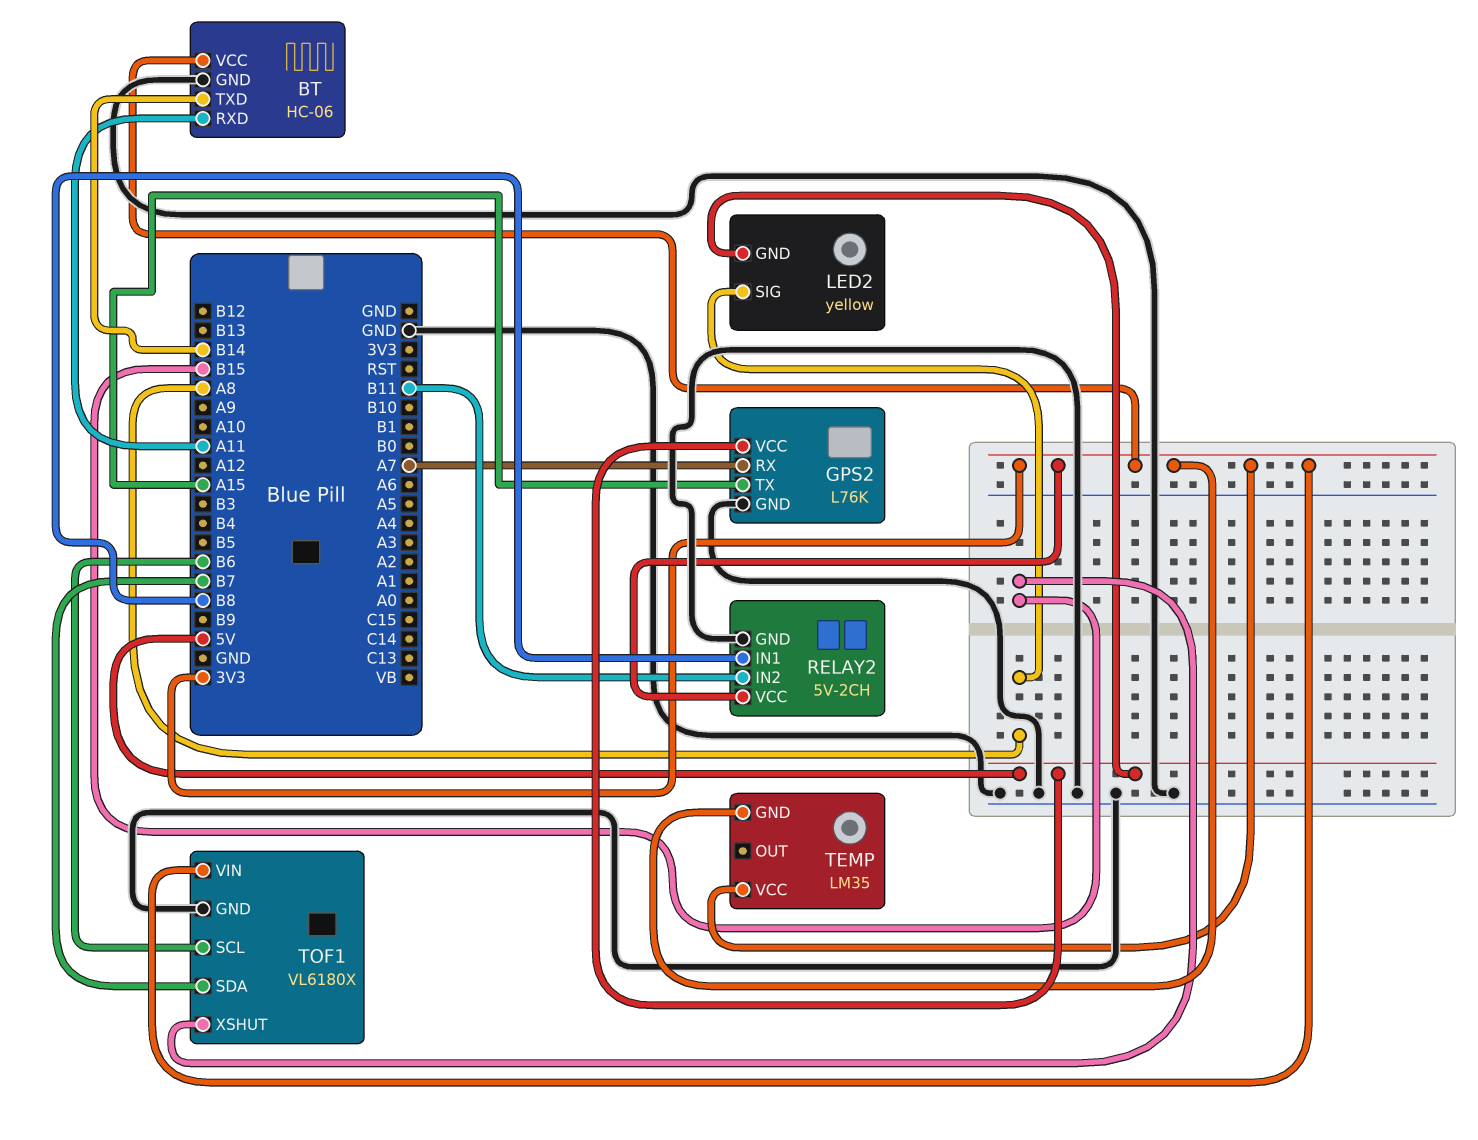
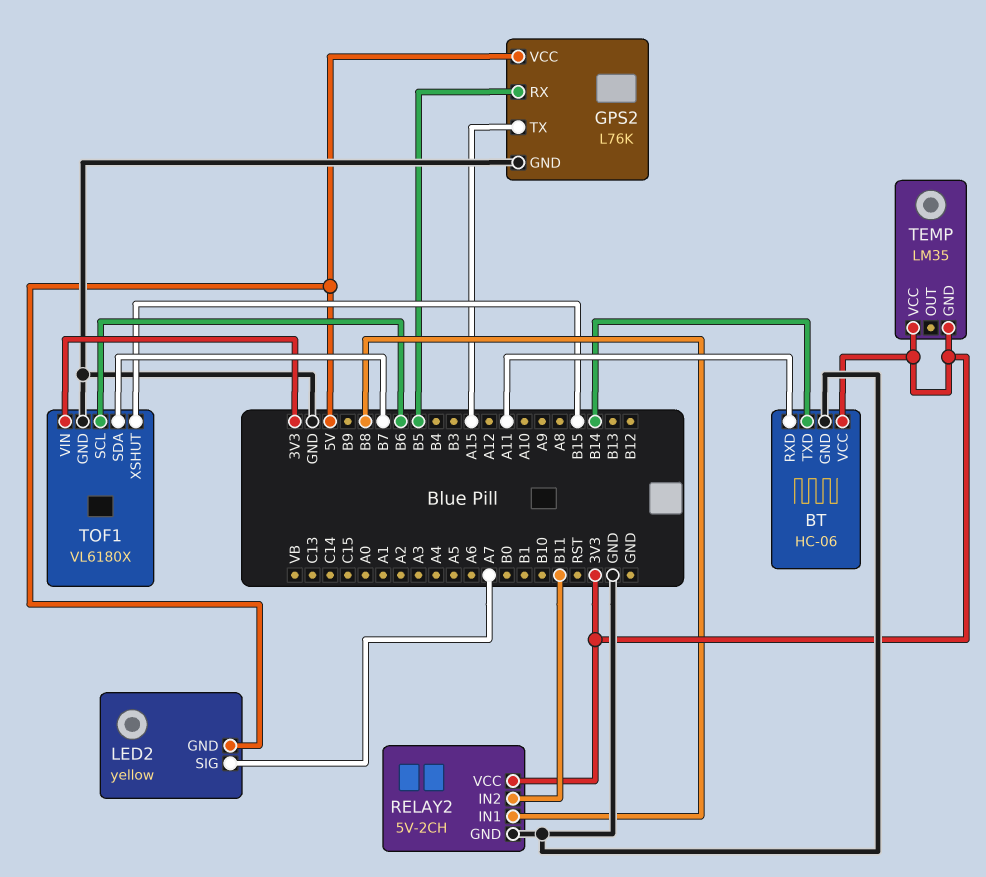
GPS2 pin RX: A7 -> B5
LED2 pin SIG: A8 -> A7

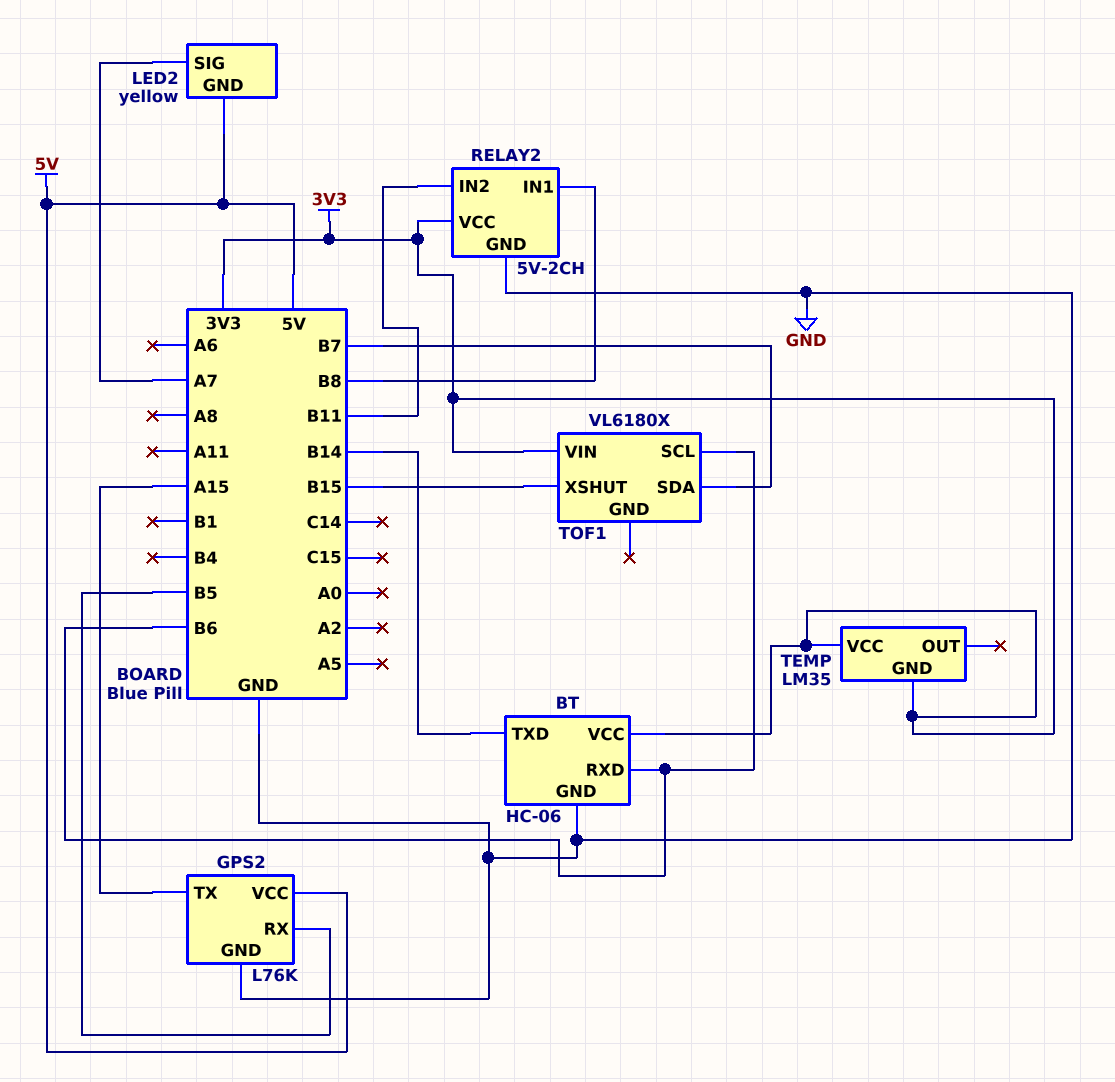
BT pin RXD: A11 -> B6
TOF1 pin GND: GND -> none

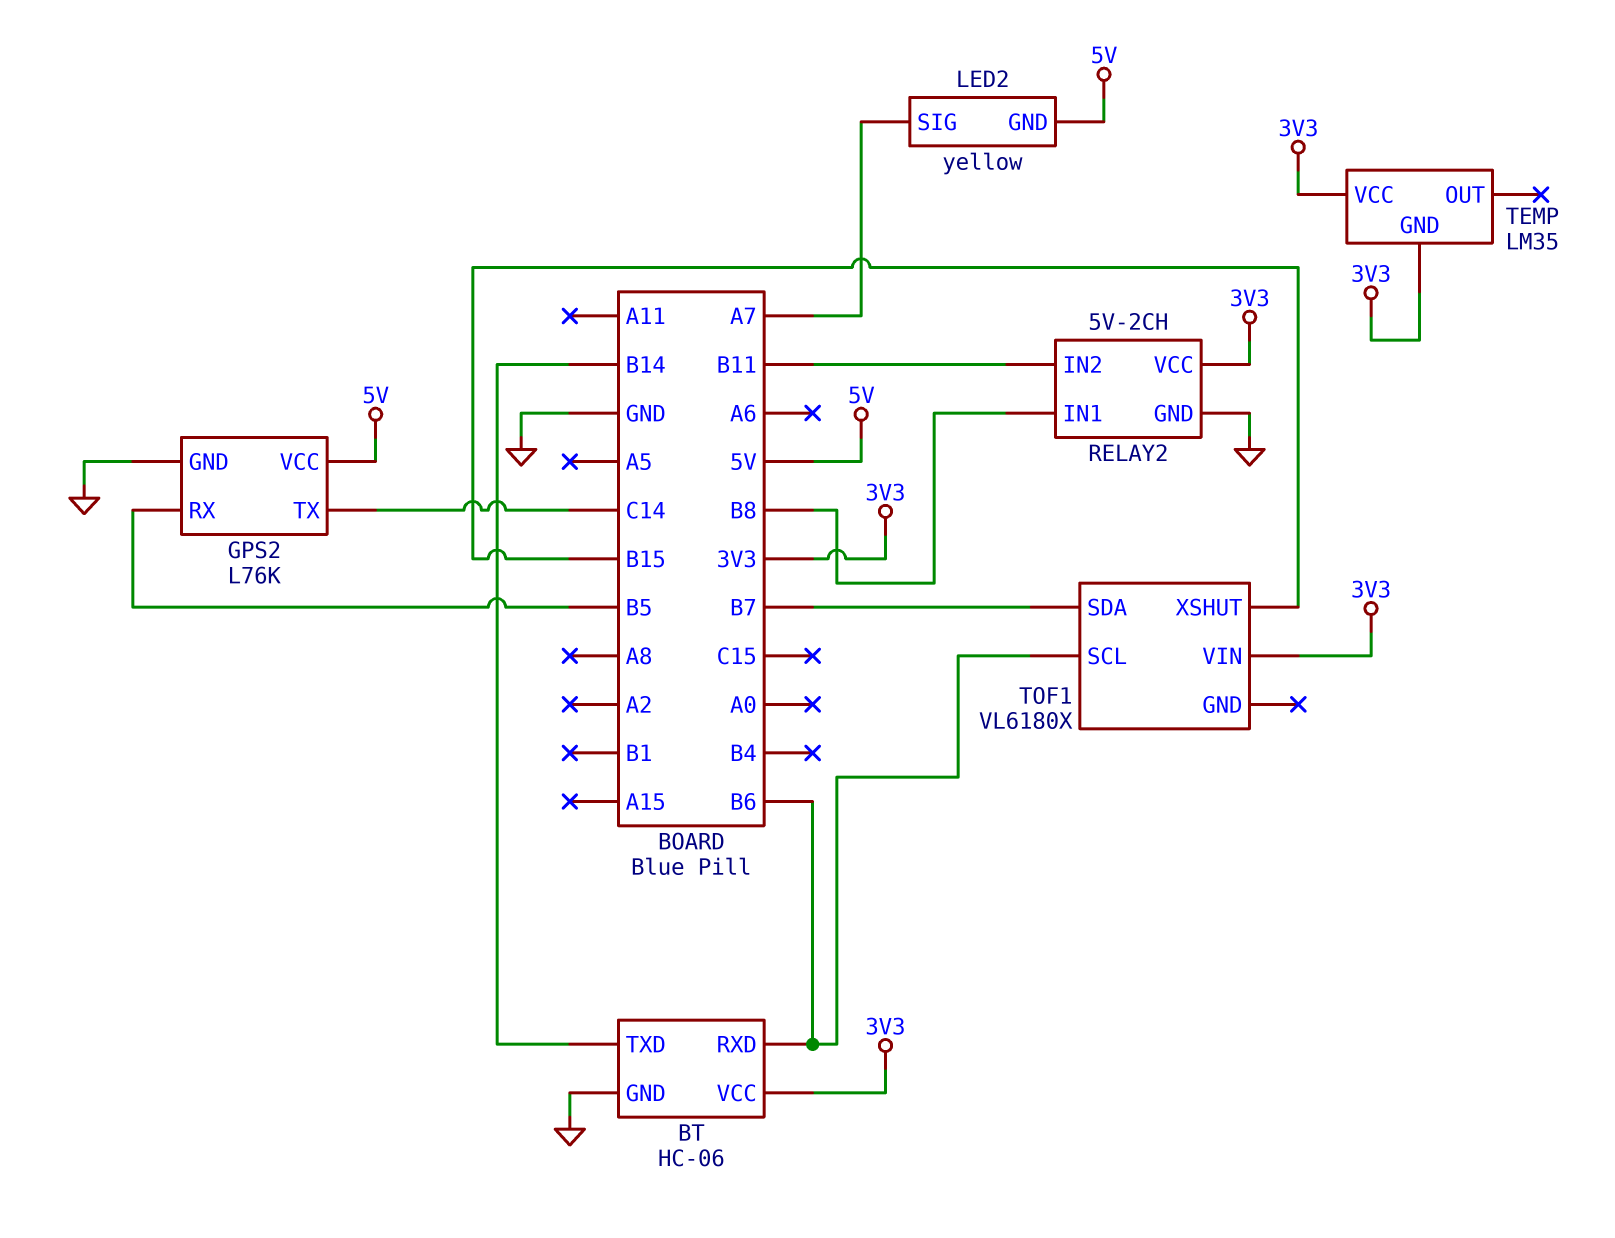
GPS2 pin TX: A15 -> C14

